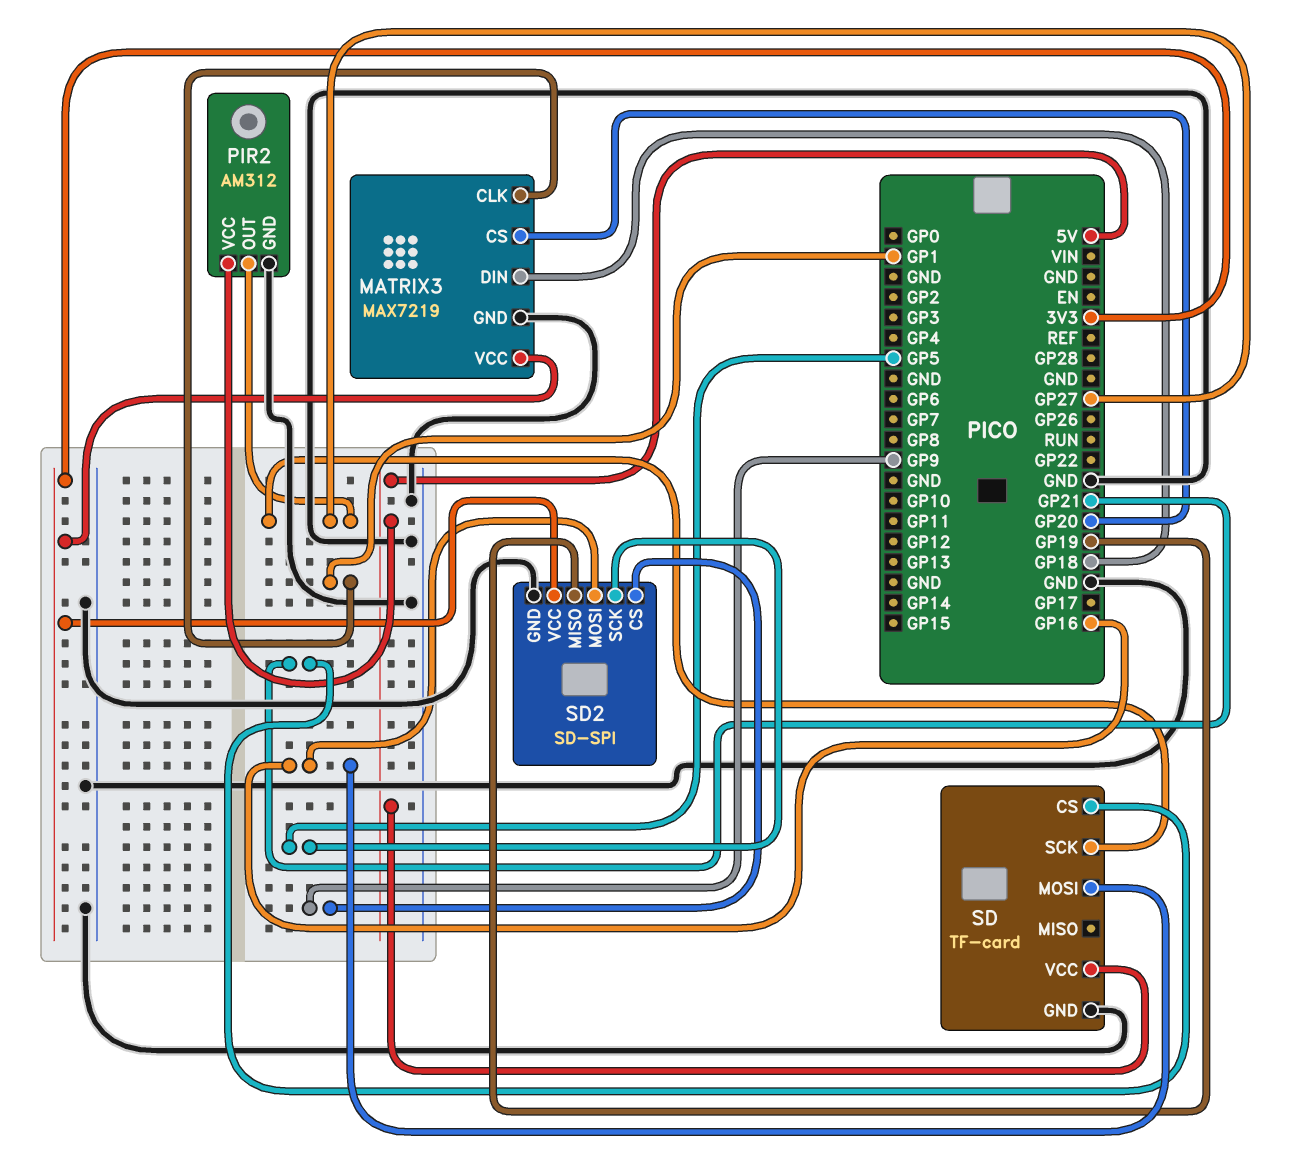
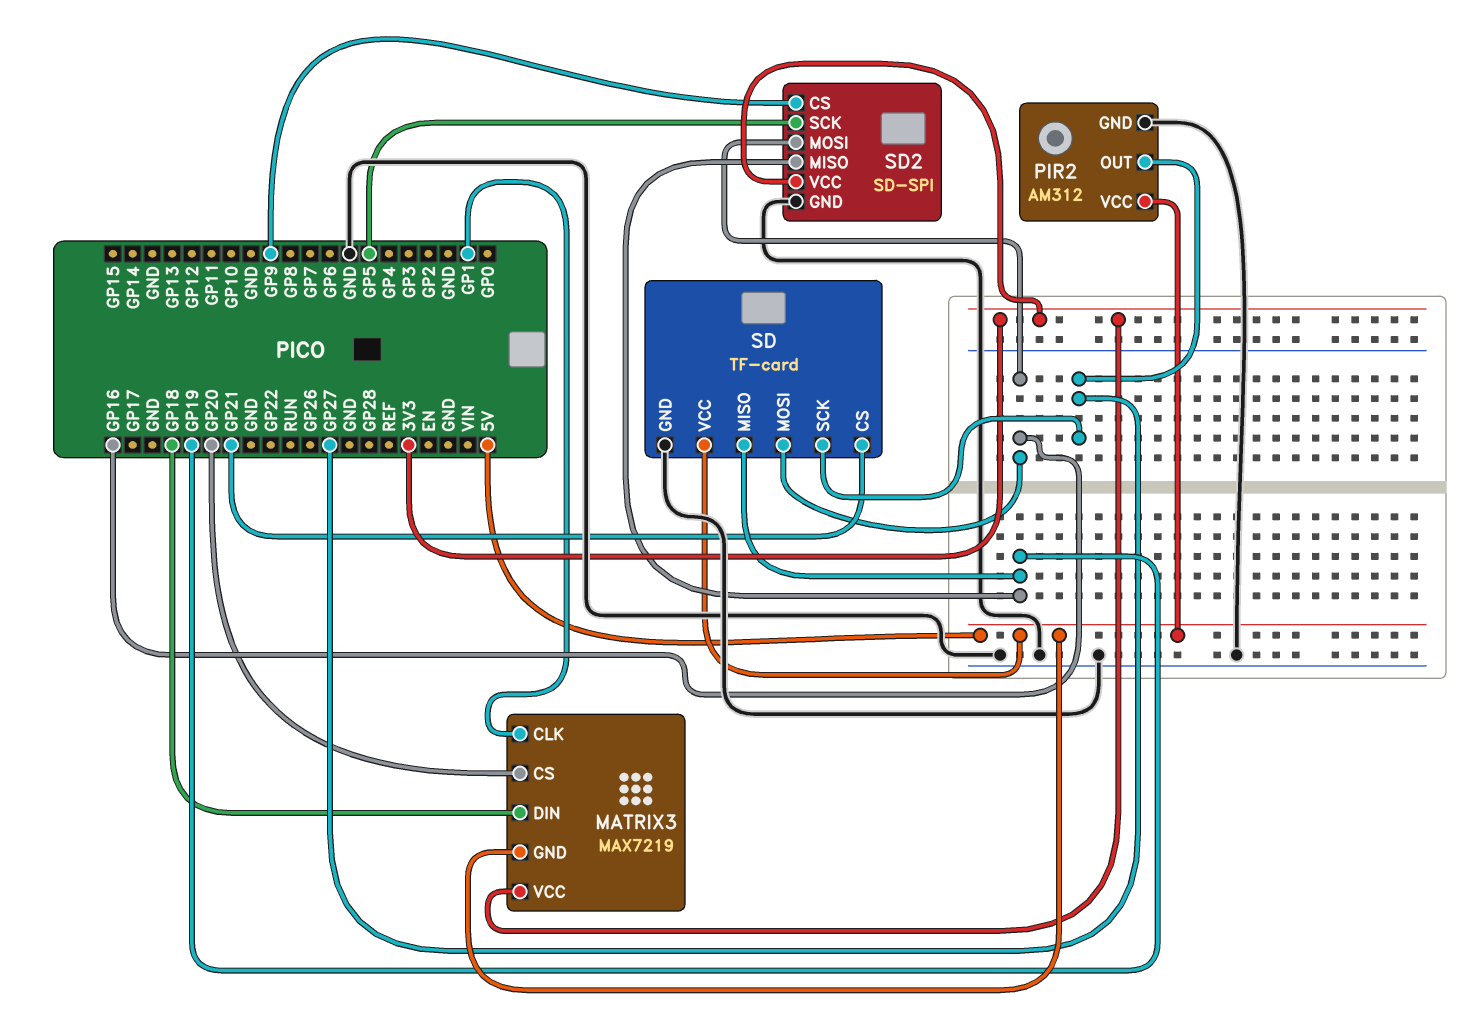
MATRIX3 pin GND: GND -> 5V
SD pin MISO: none -> GP19

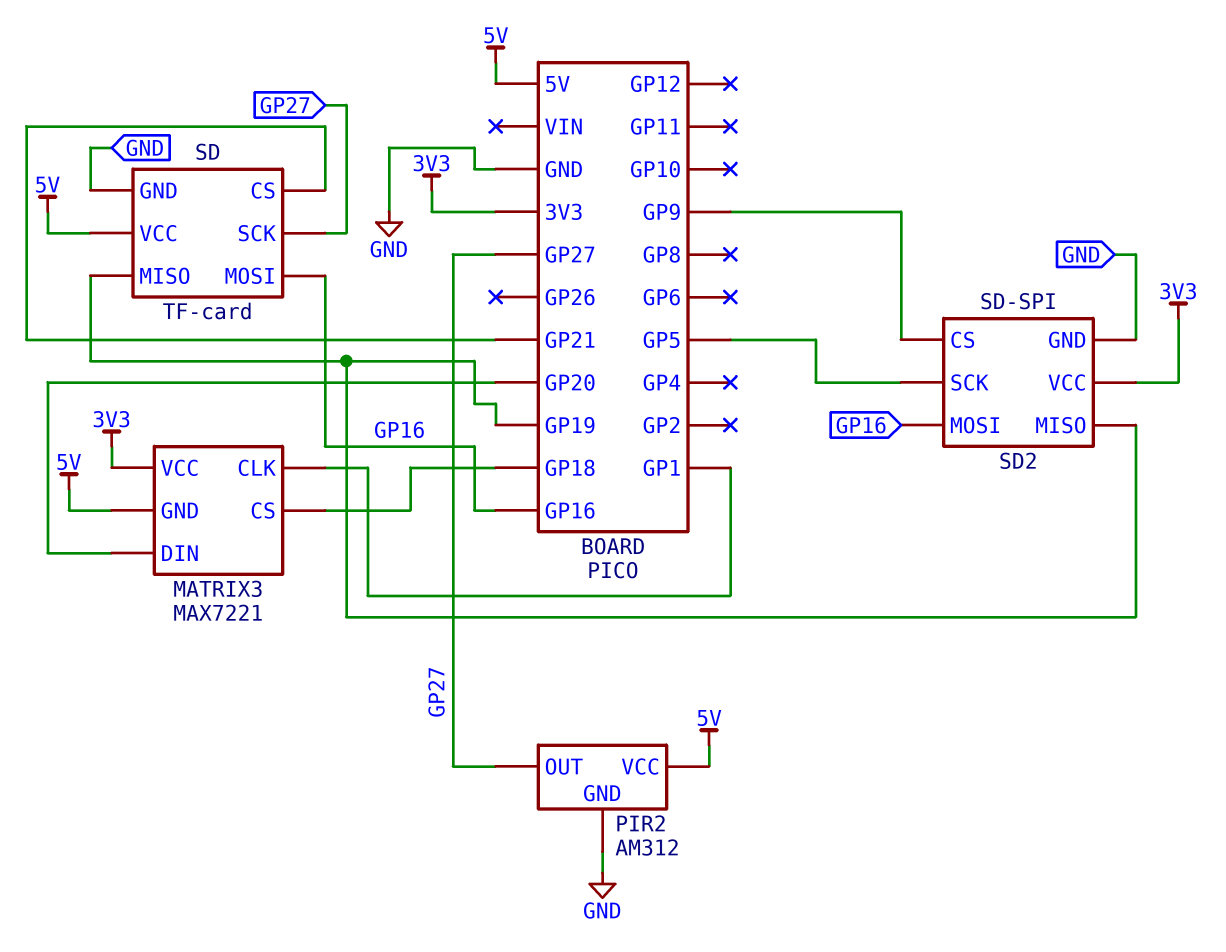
MATRIX3: MAX7219 -> MAX7221
MATRIX3 pin CS: GP20 -> GP18
MATRIX3 pin DIN: GP18 -> GP20

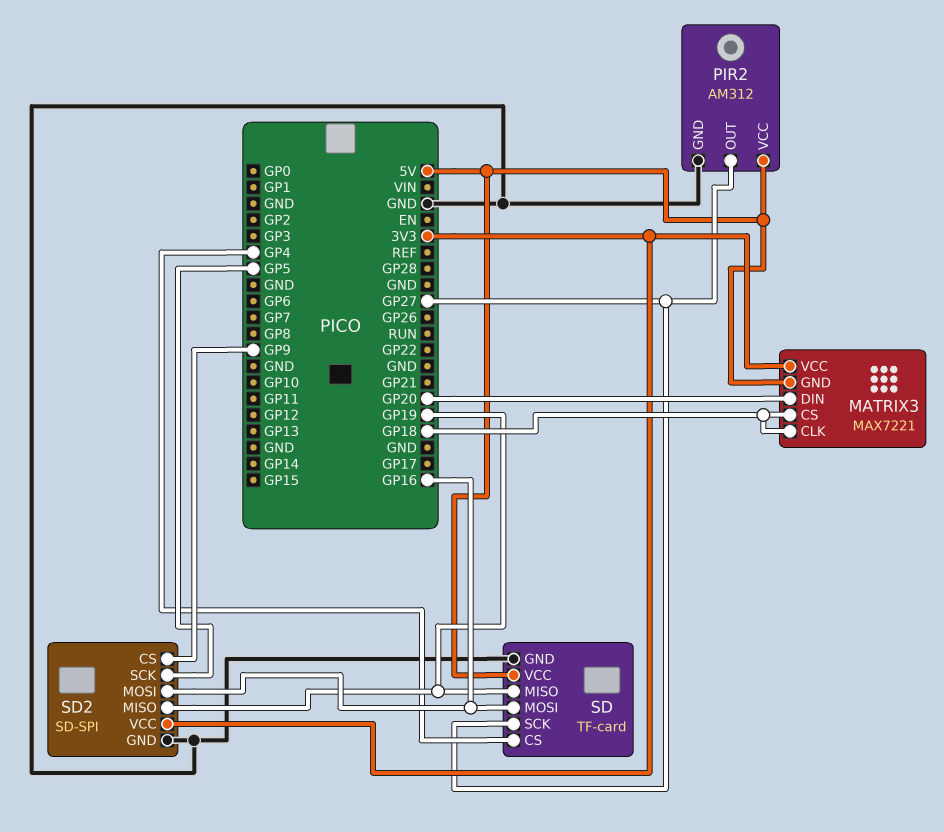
MATRIX3 pin CLK: GP1 -> GP18
SD pin CS: GP21 -> GP4

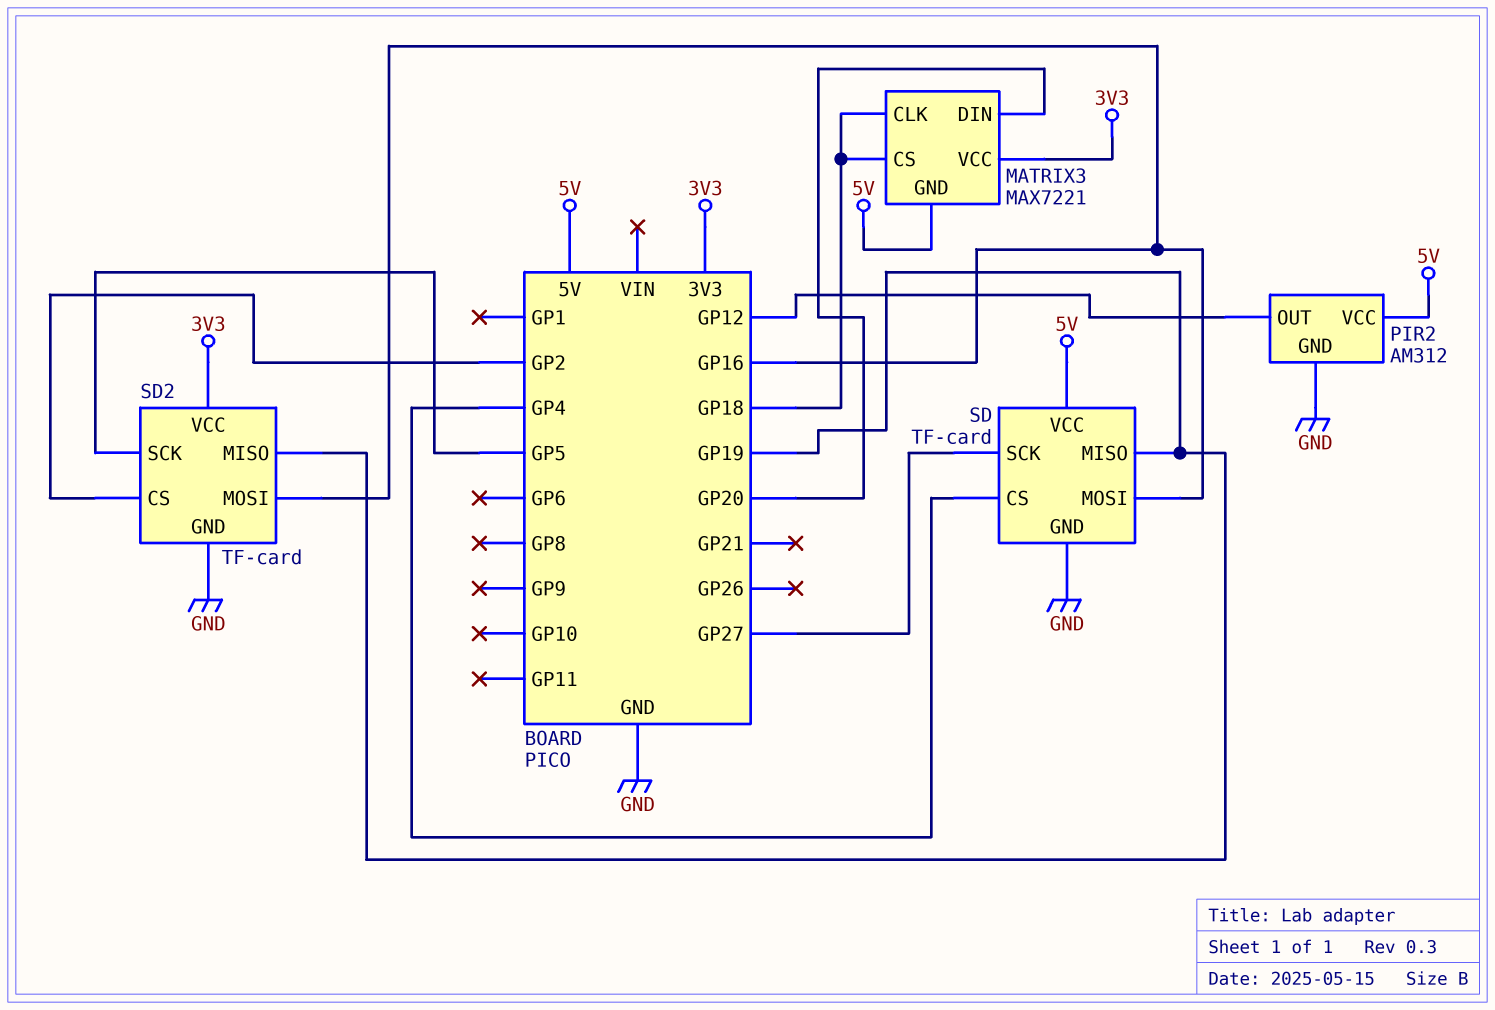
PIR2 pin OUT: GP27 -> GP12
SD2: SD-SPI -> TF-card
SD2 pin CS: GP9 -> GP2

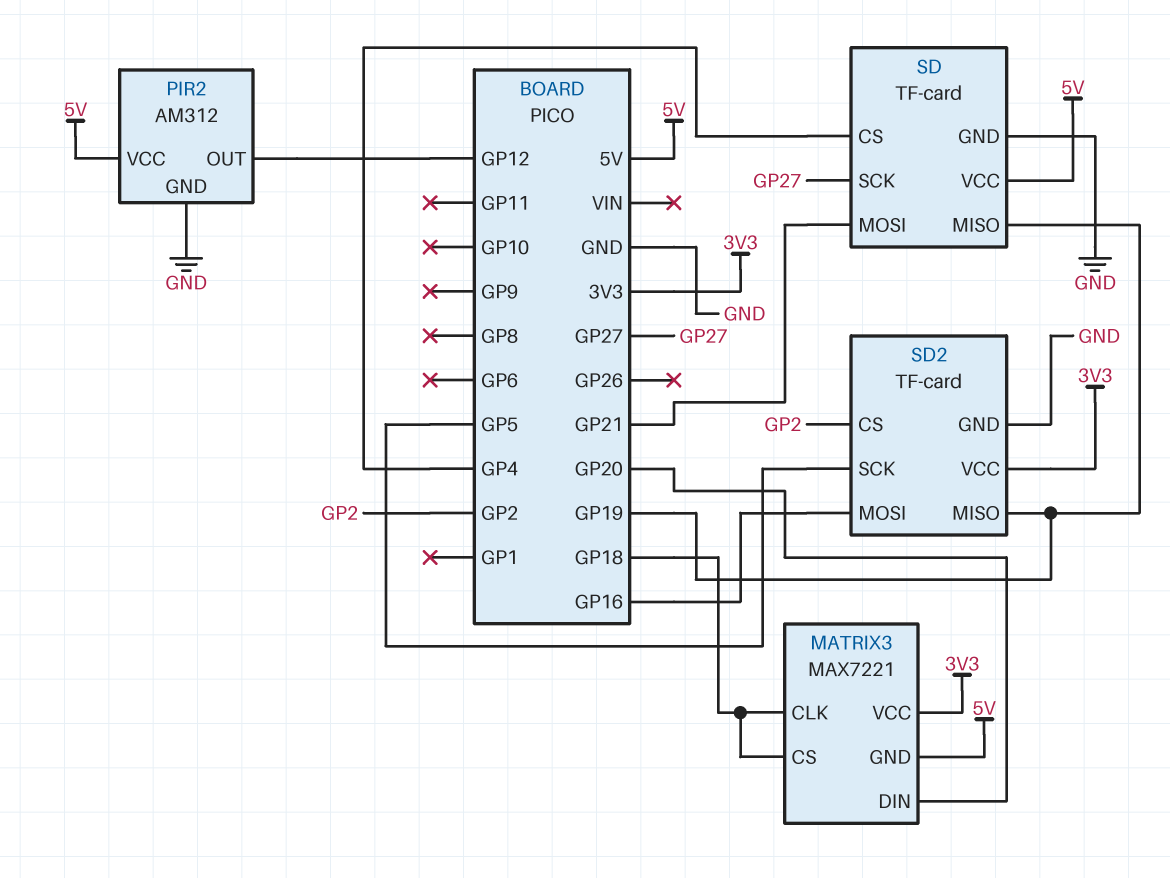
SD pin MOSI: GP16 -> GP21

